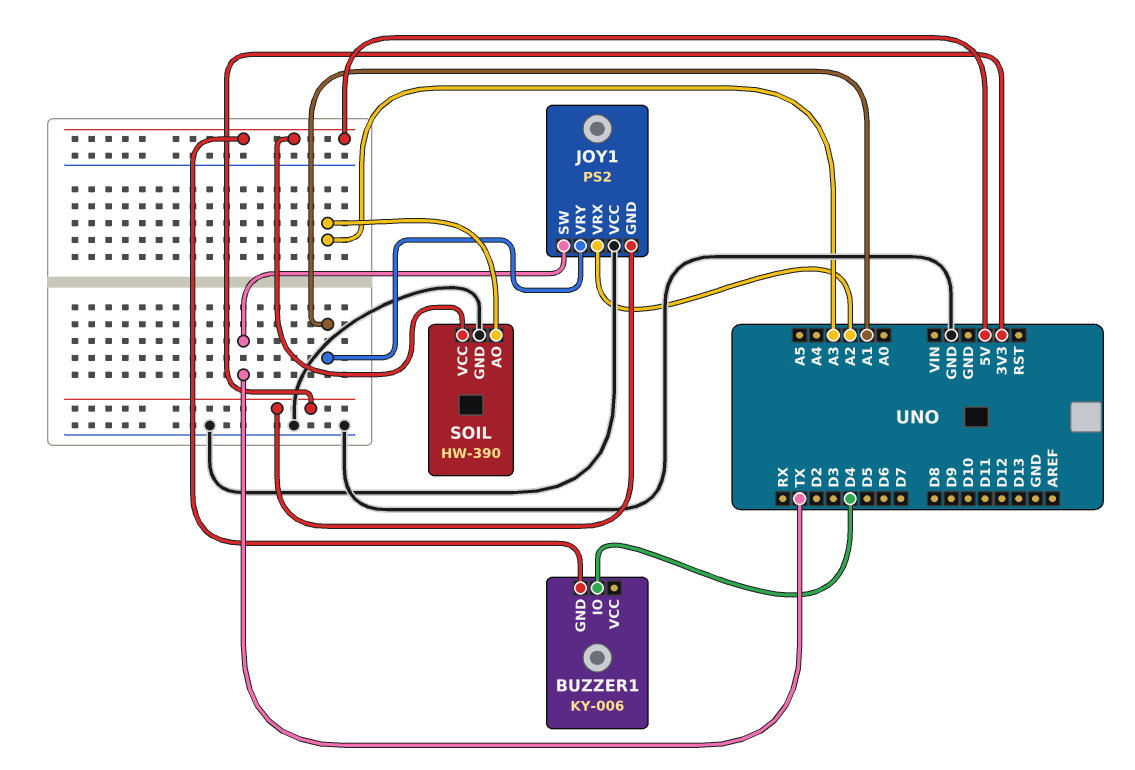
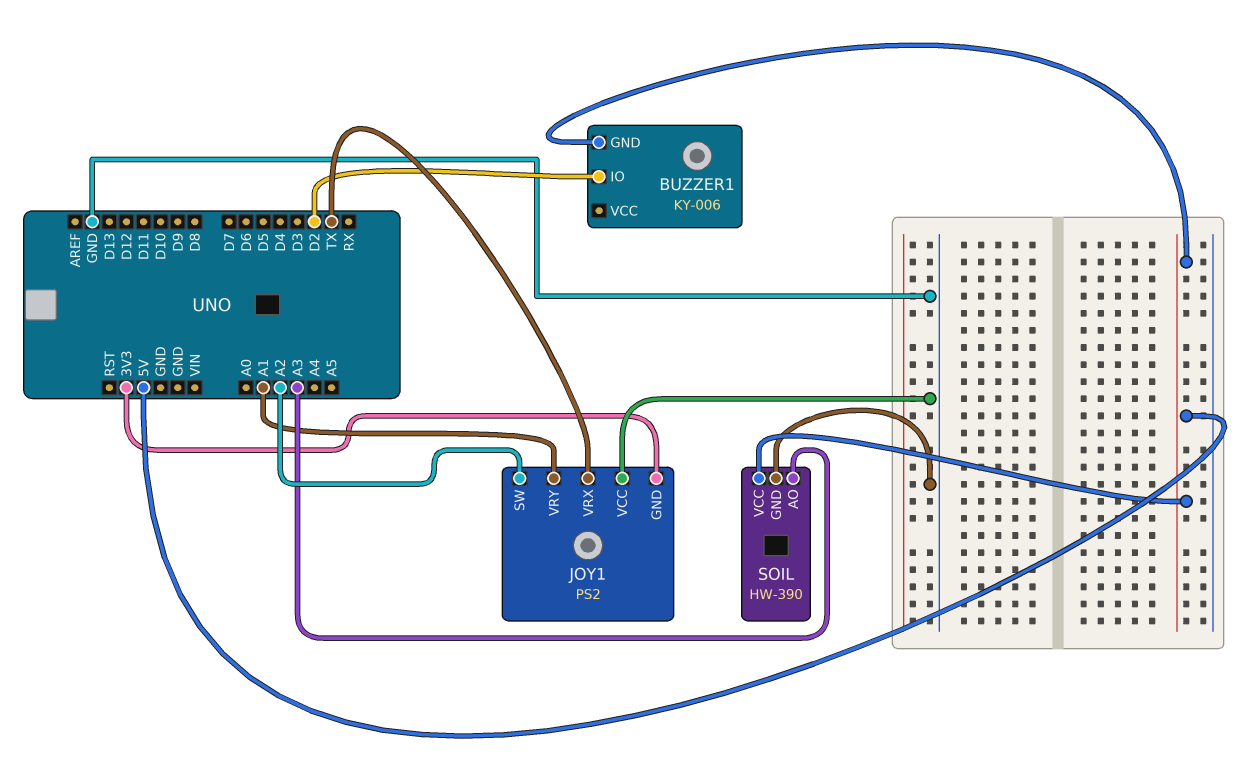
BUZZER1 pin IO: D4 -> D2
JOY1 pin SW: TX -> A2
JOY1 pin VRX: A2 -> TX

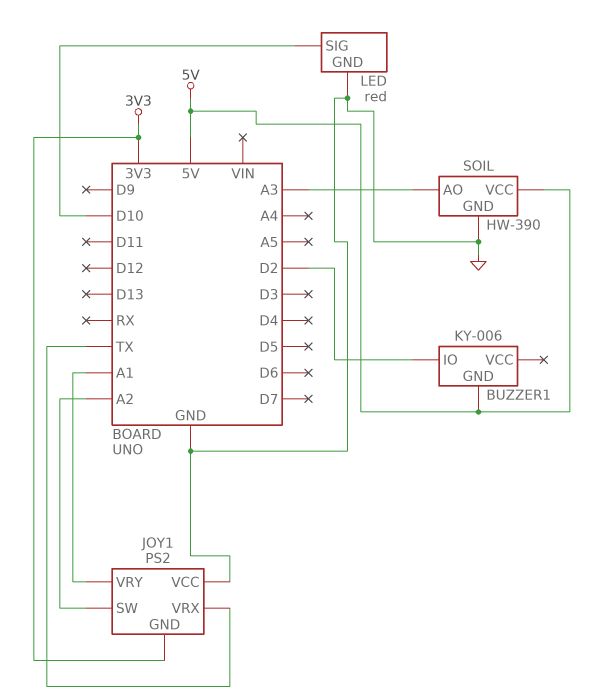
LED: none -> red
LED pin GND: none -> GND
LED pin SIG: none -> D10

